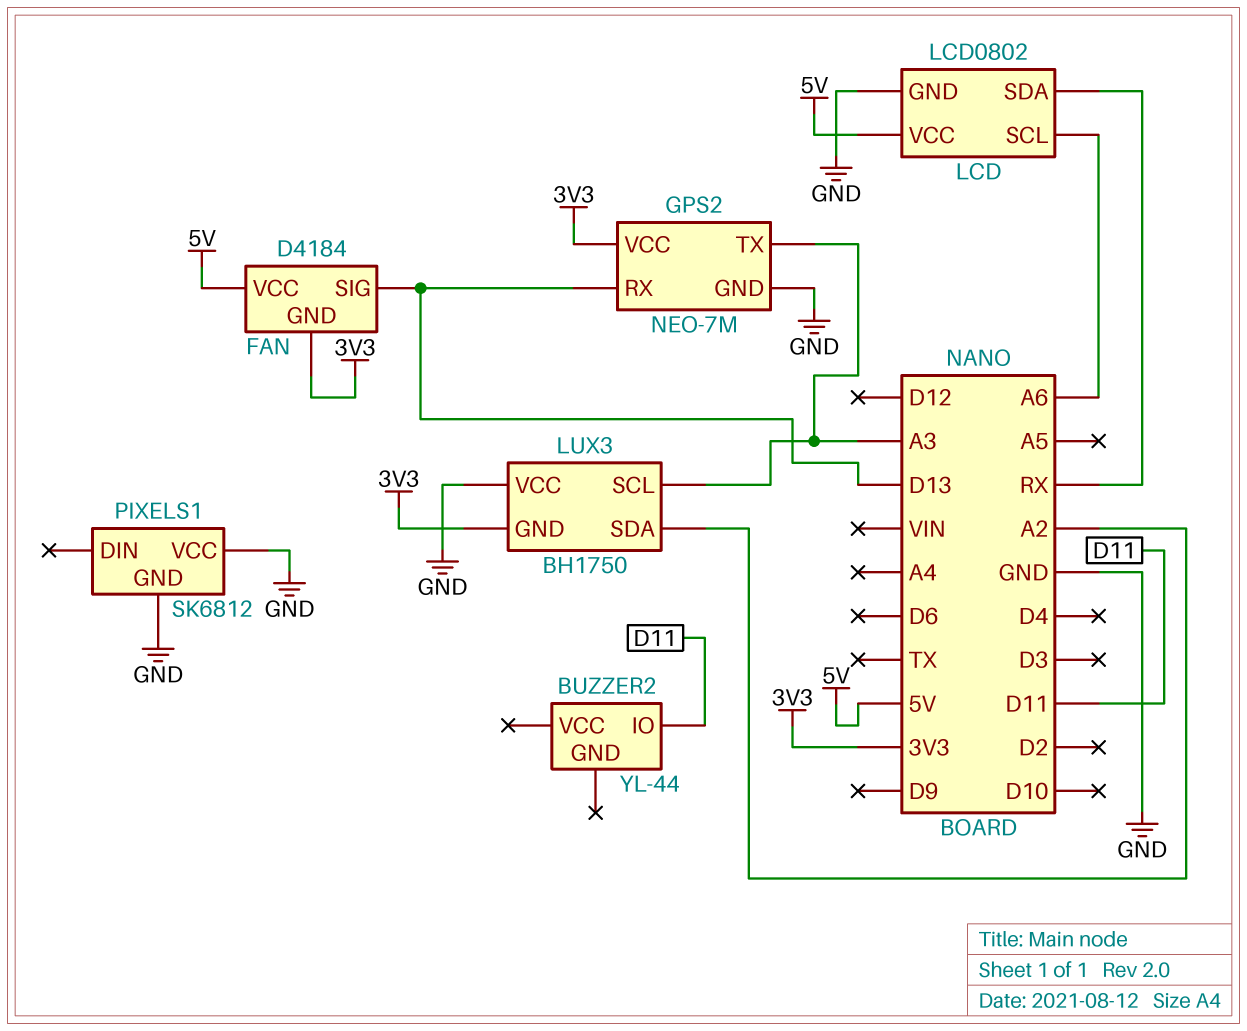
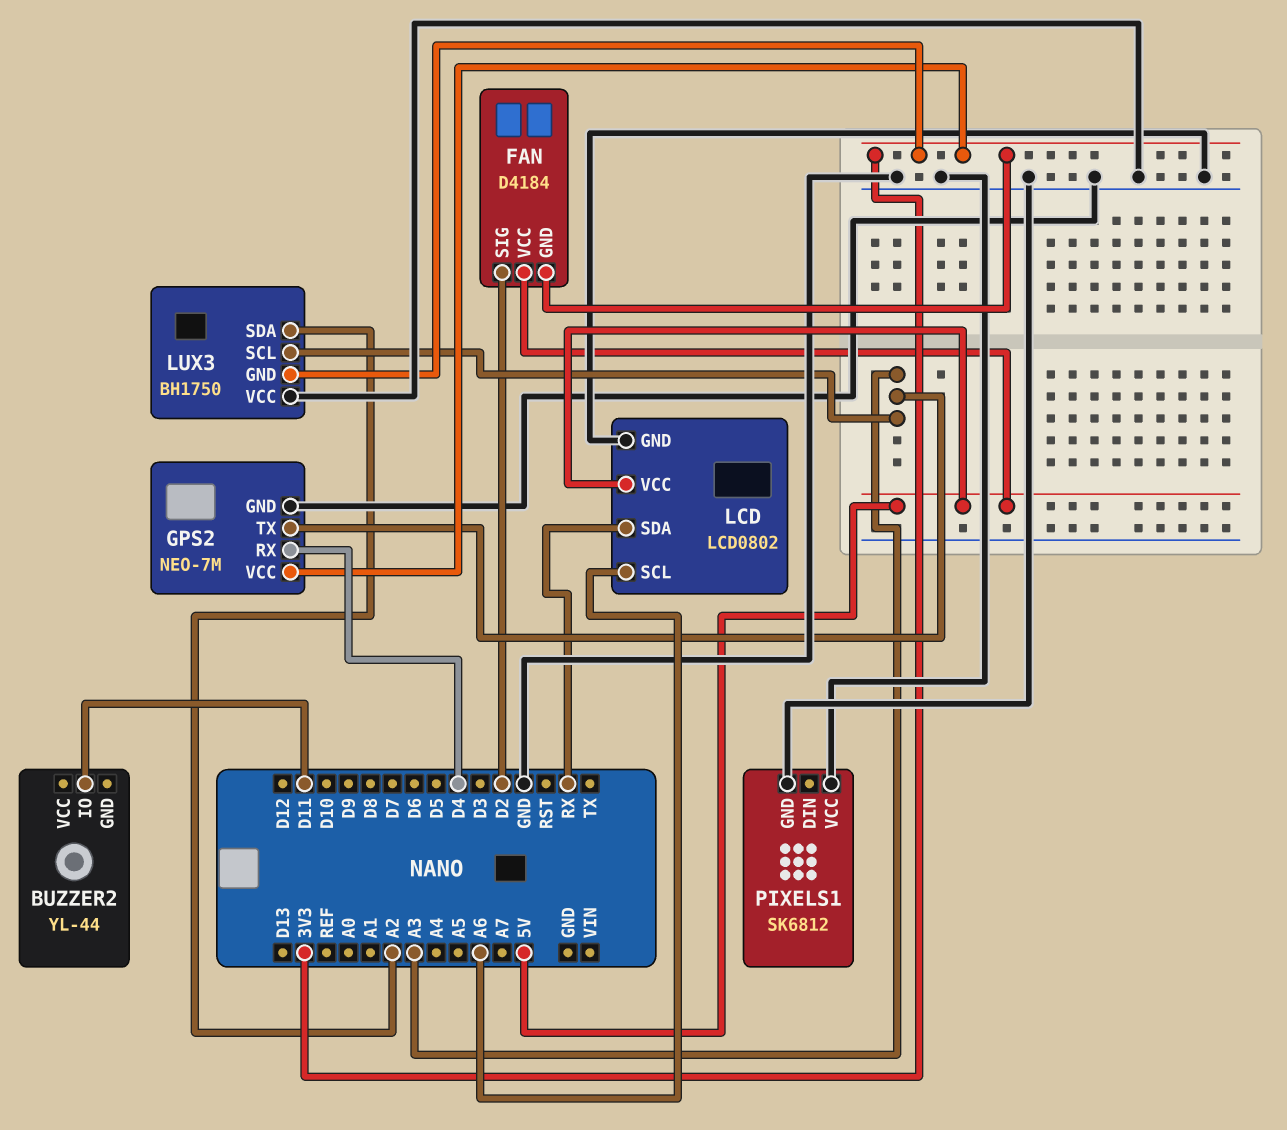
FAN pin SIG: D13 -> D2
GPS2 pin RX: D13 -> D4

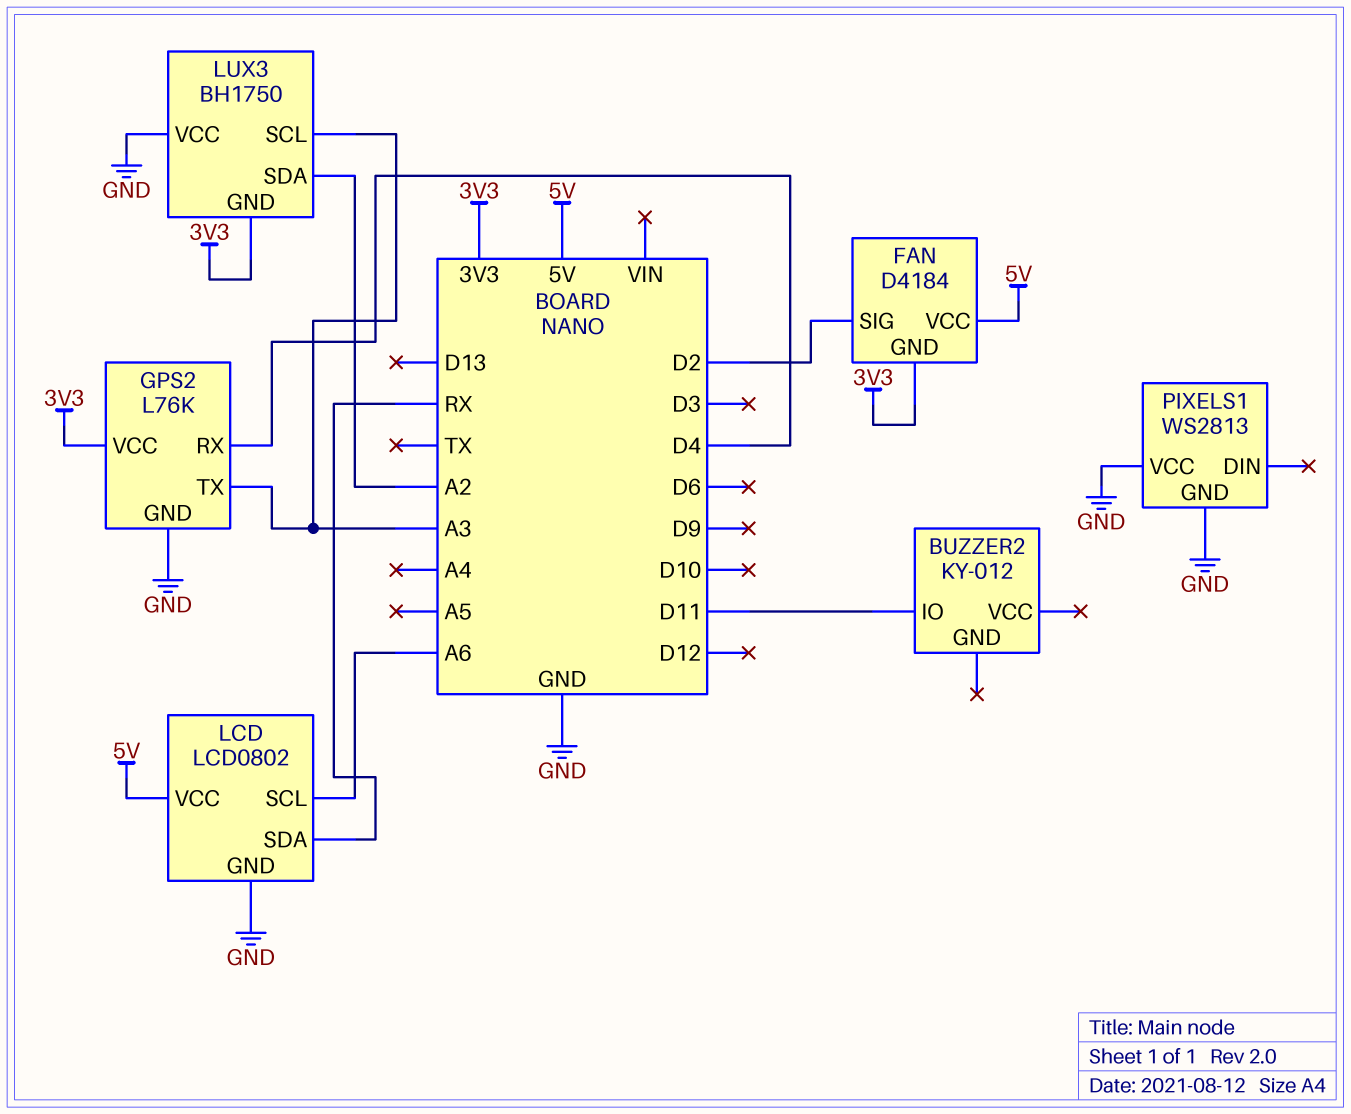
BUZZER2: YL-44 -> KY-012
GPS2: NEO-7M -> L76K
PIXELS1: SK6812 -> WS2813

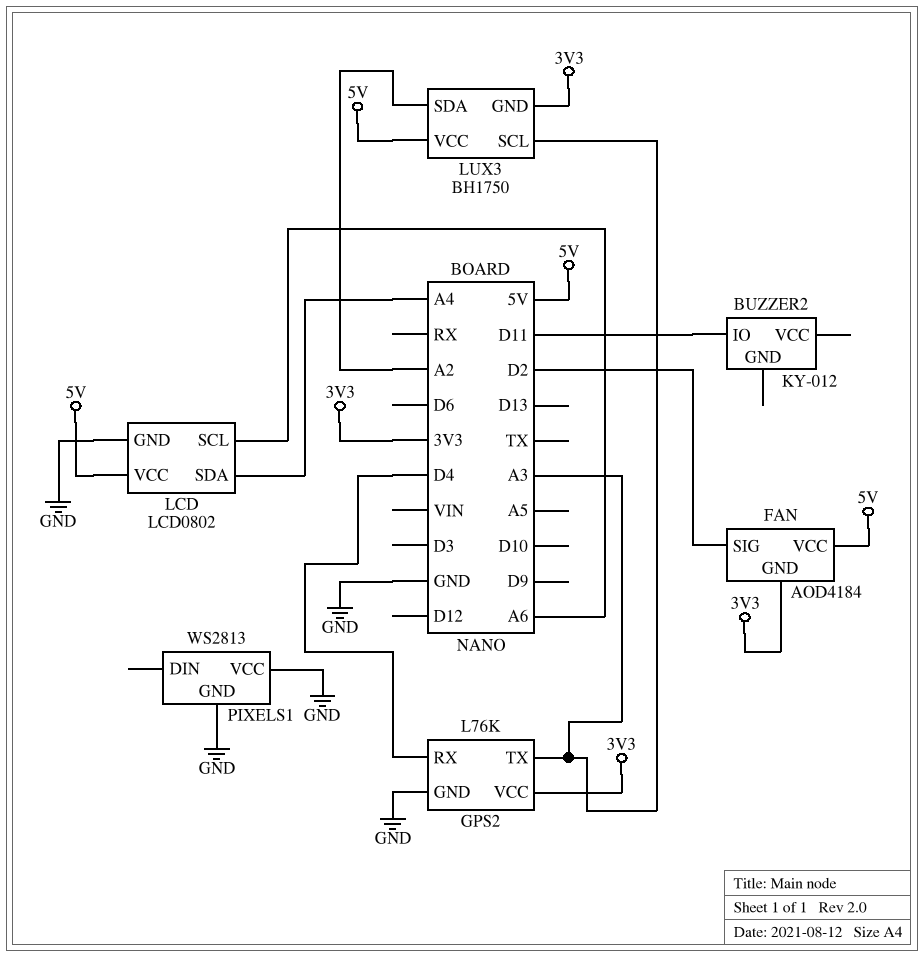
FAN: D4184 -> AOD4184
LCD pin SDA: RX -> A4
LUX3 pin VCC: GND -> 5V

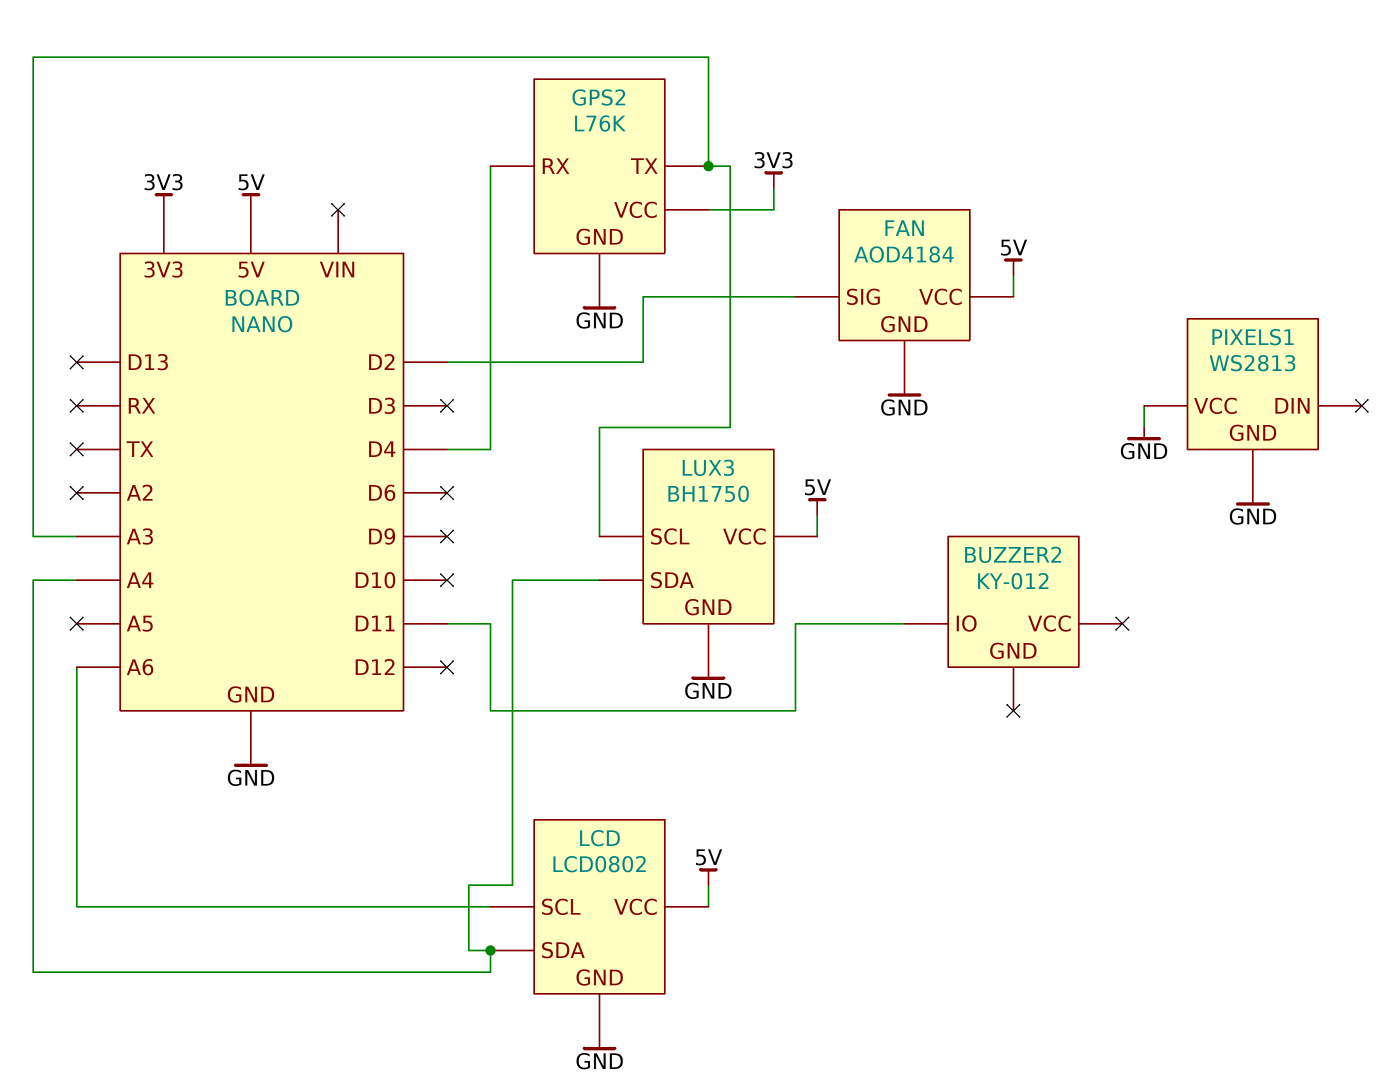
FAN pin GND: 3V3 -> GND
LUX3 pin GND: 3V3 -> GND
LUX3 pin SDA: A2 -> A4

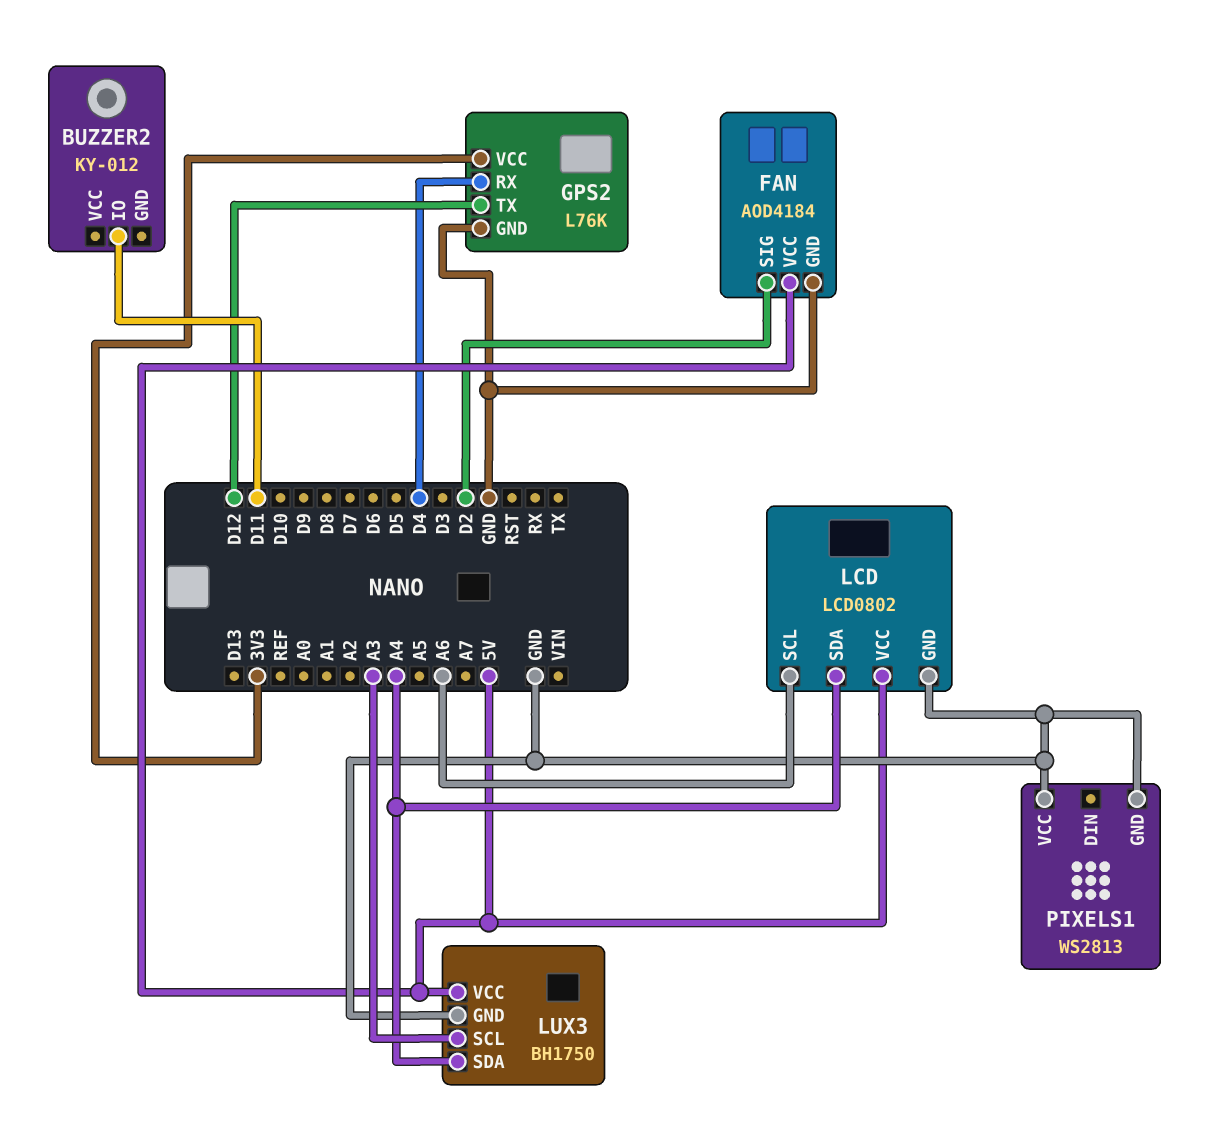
GPS2 pin TX: A3 -> D12

